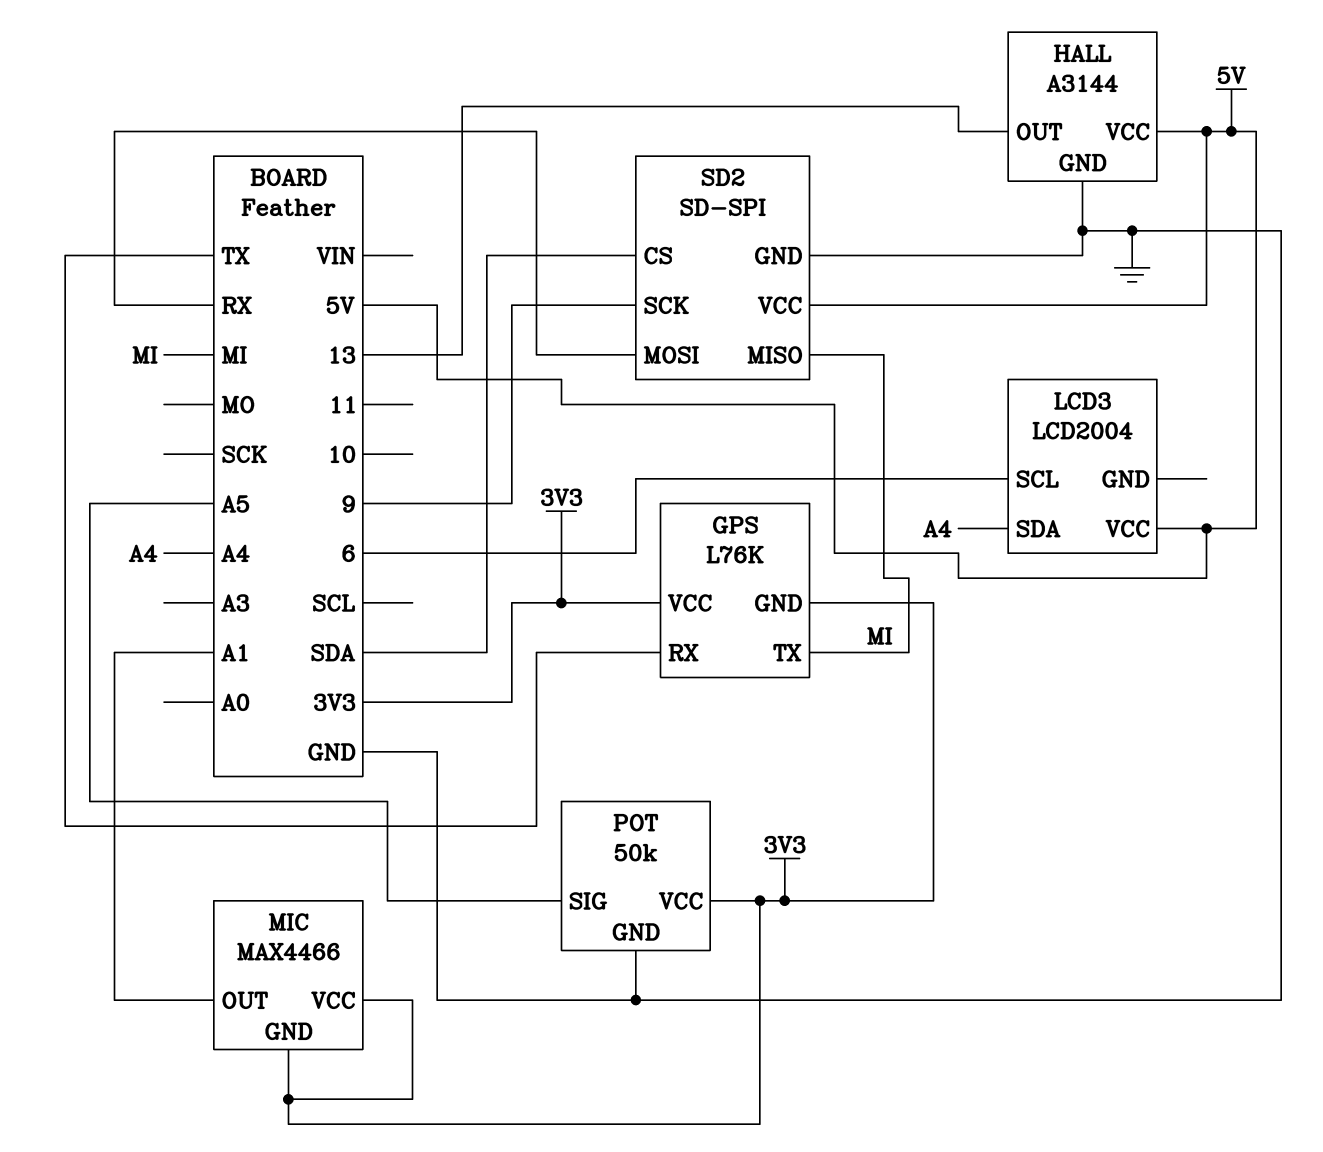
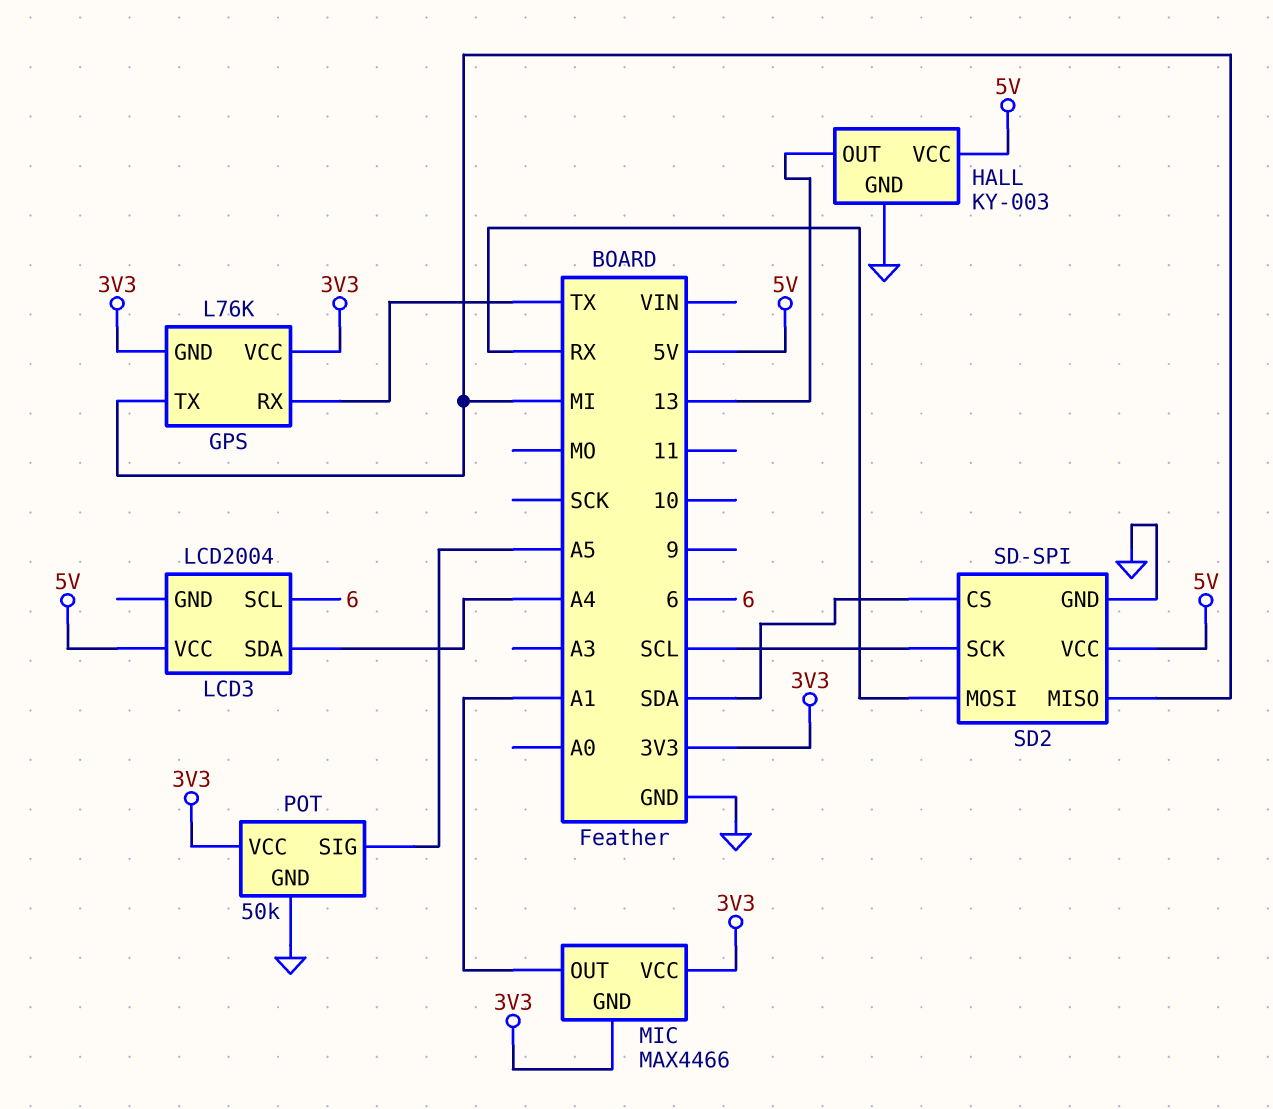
HALL: A3144 -> KY-003
SD2 pin SCK: 9 -> SCL

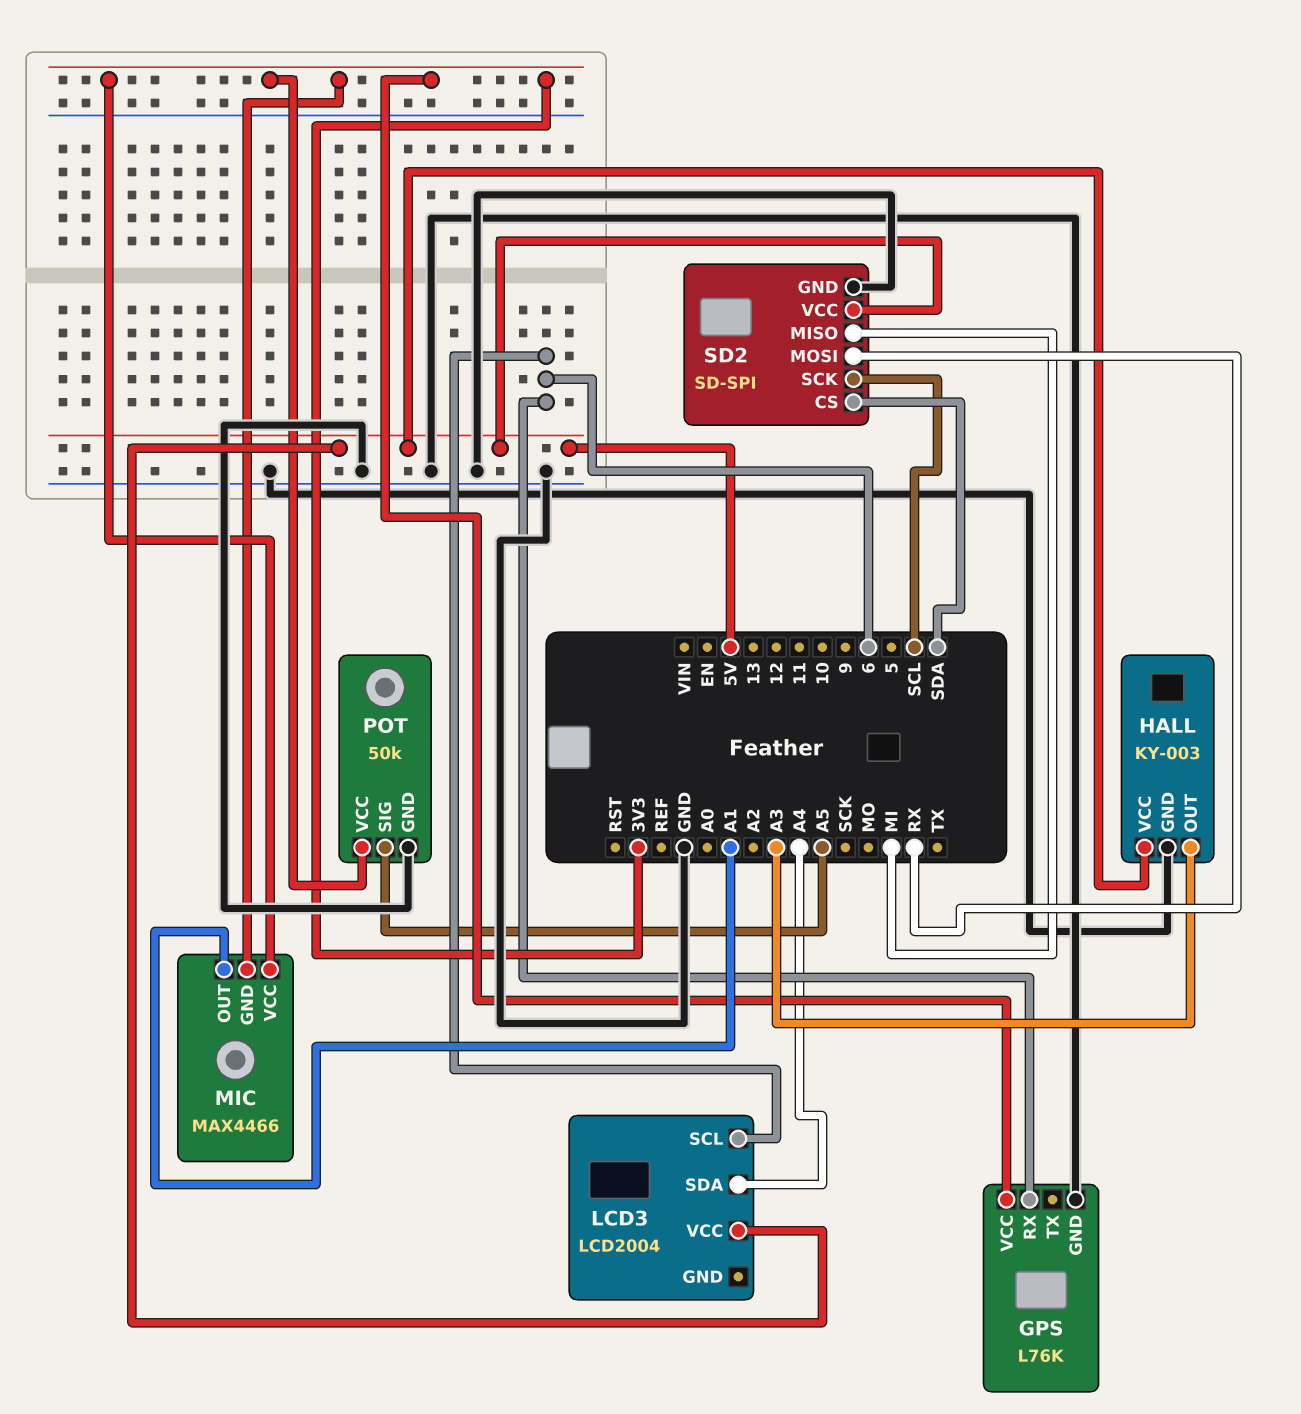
GPS pin GND: 3V3 -> GND
GPS pin RX: TX -> 6
GPS pin TX: MI -> none
HALL pin OUT: 13 -> A3

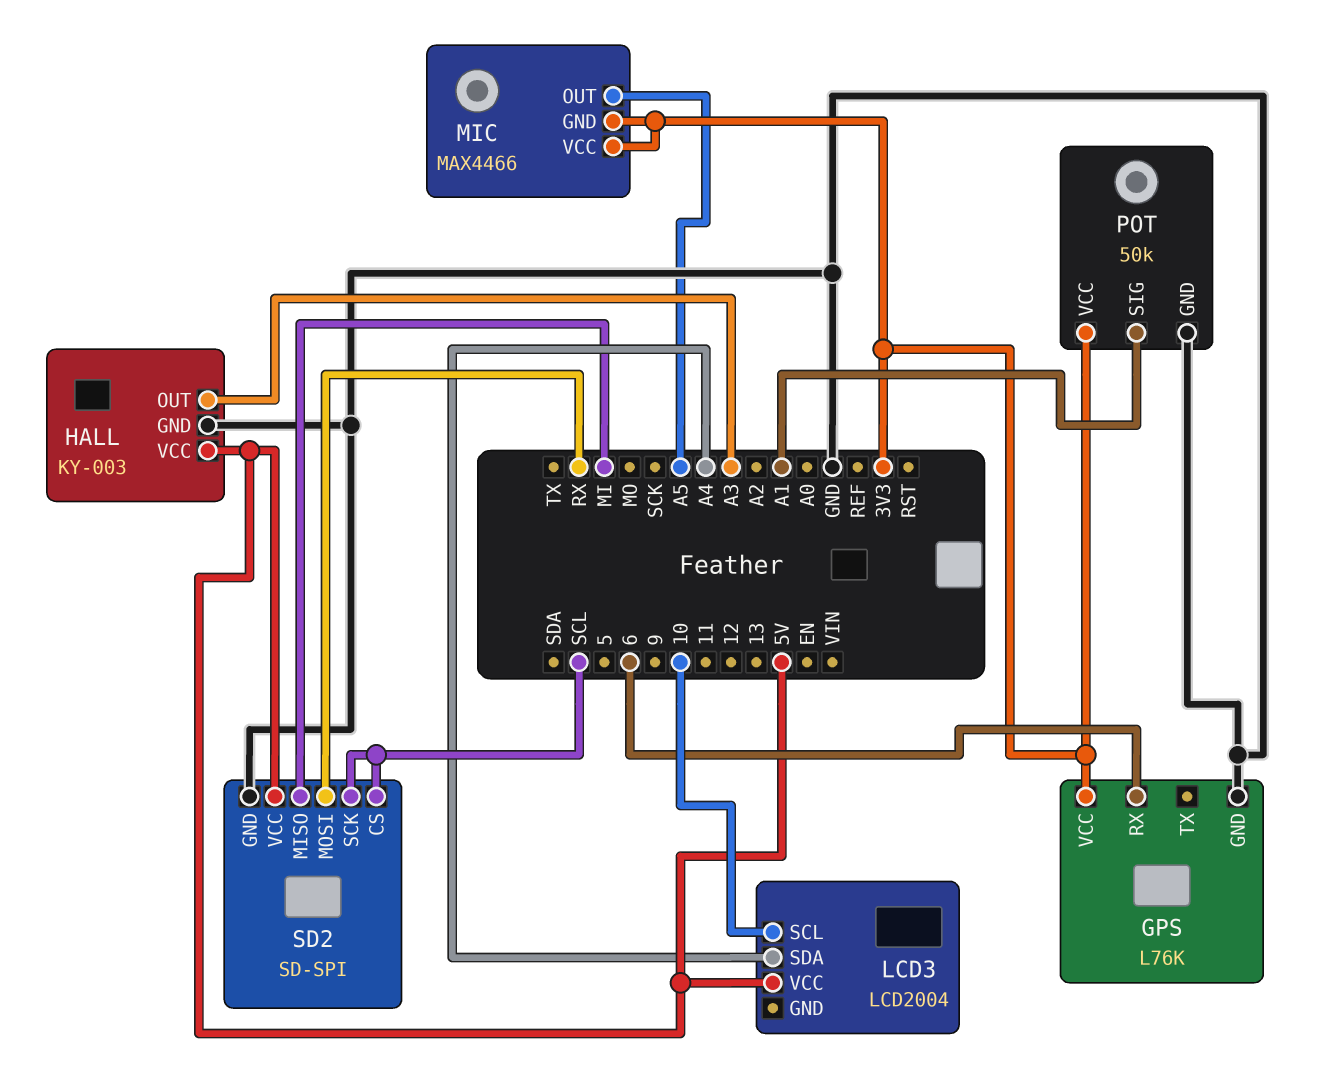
LCD3 pin SCL: 6 -> 10
MIC pin OUT: A1 -> A5
POT pin SIG: A5 -> A1
SD2 pin CS: SDA -> SCL

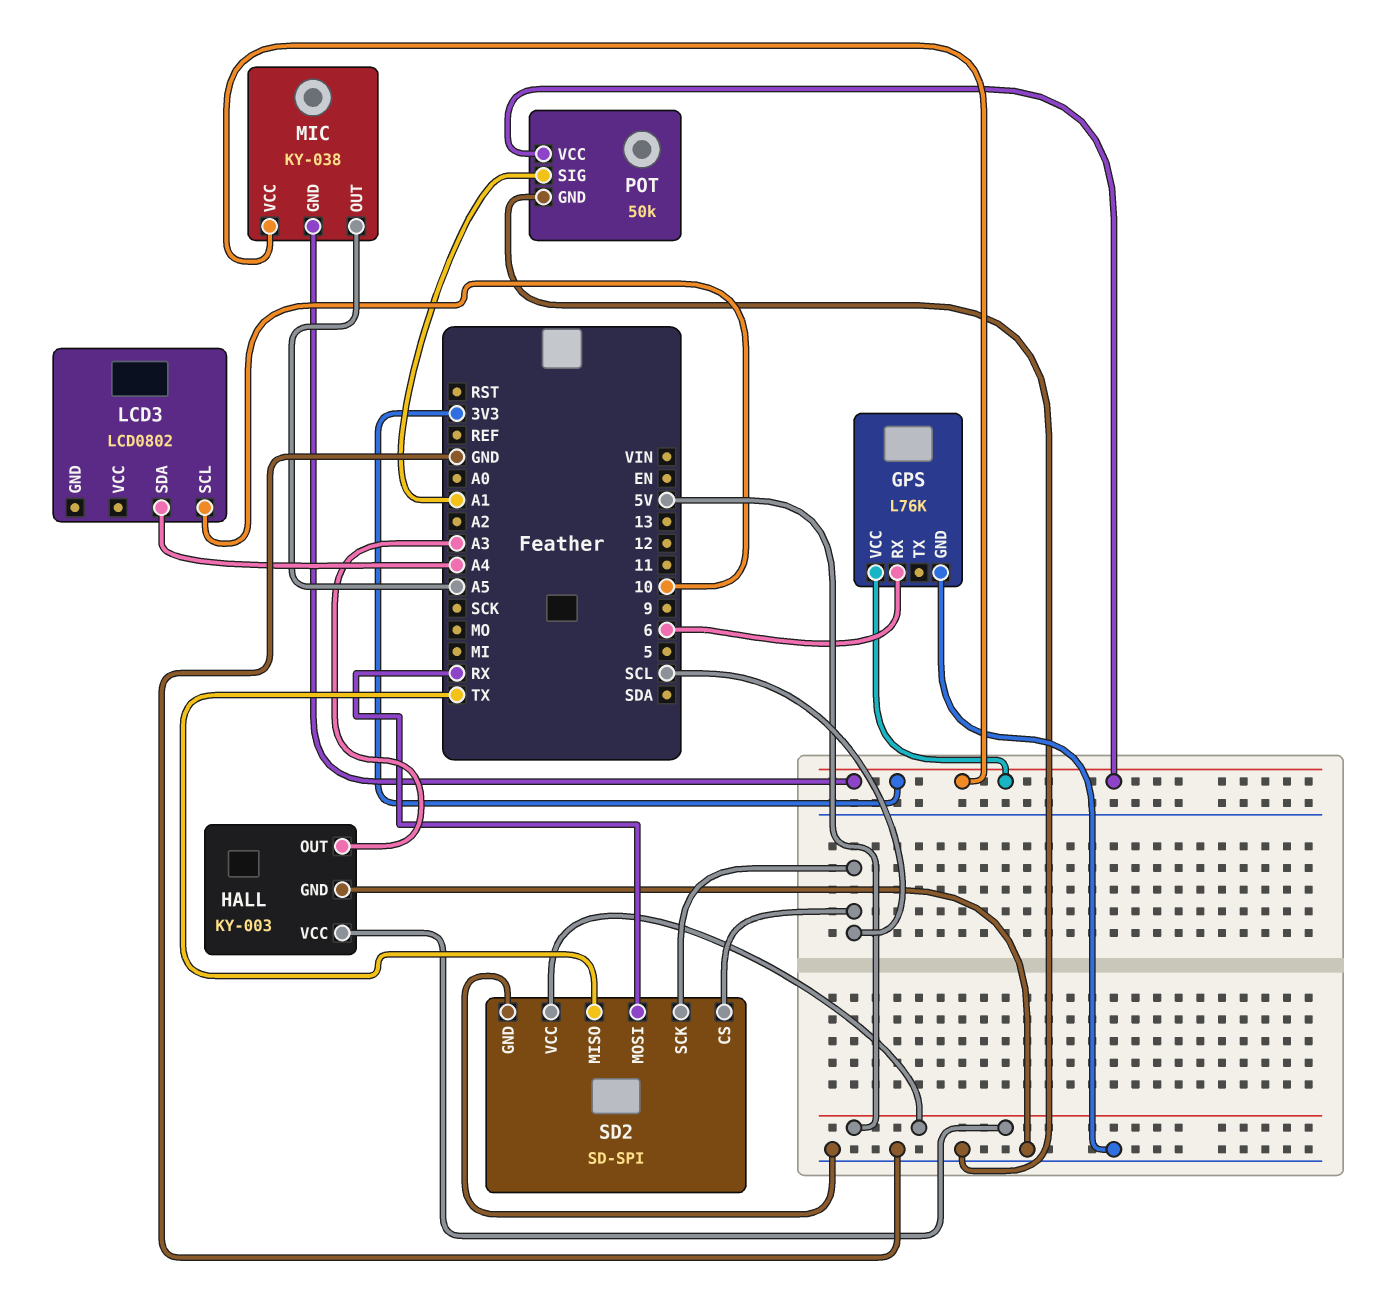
LCD3: LCD2004 -> LCD0802
LCD3 pin VCC: 5V -> none
MIC: MAX4466 -> KY-038
SD2 pin MISO: MI -> TX

